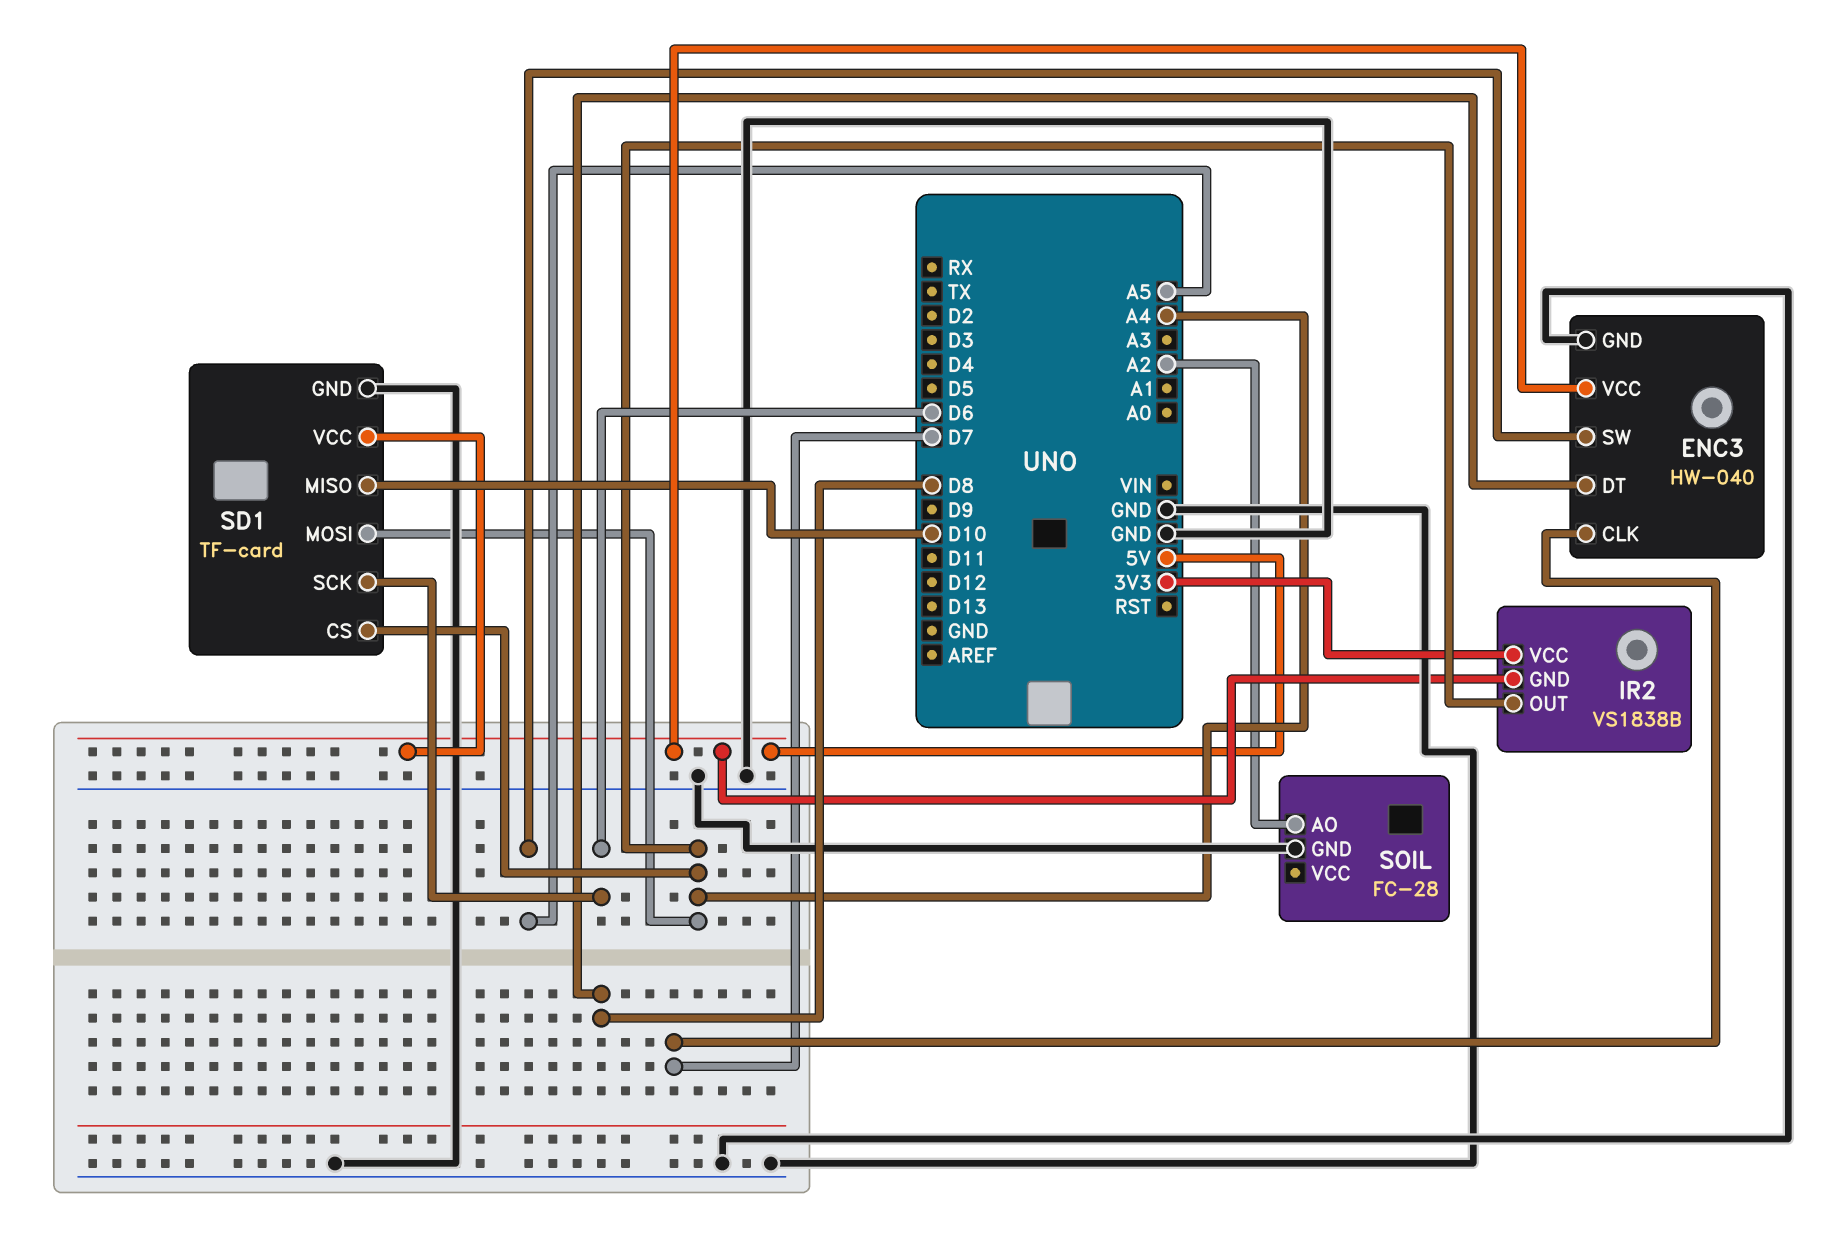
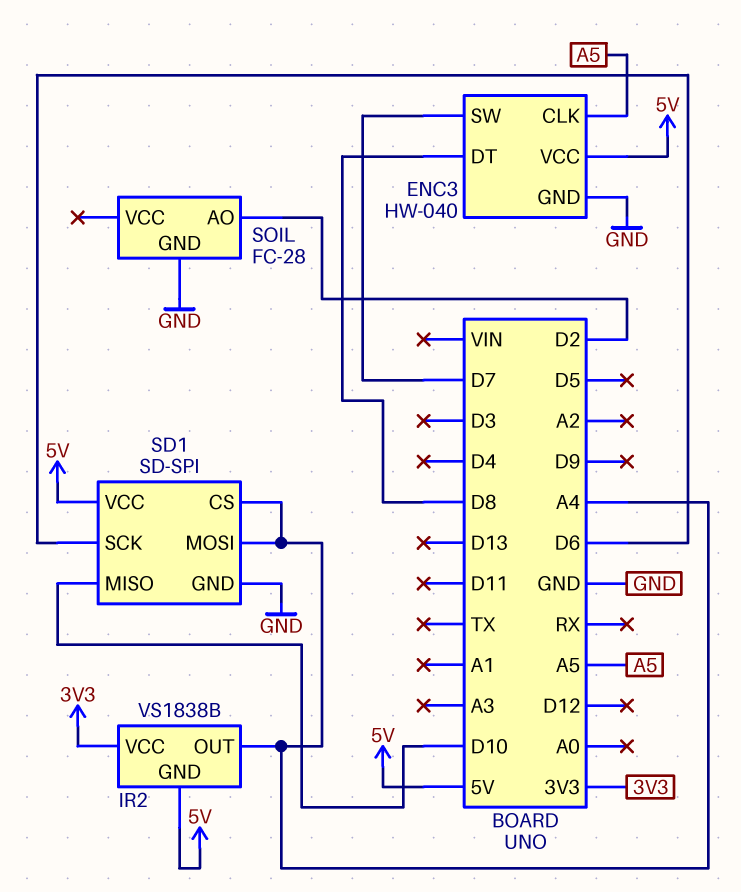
ENC3 pin CLK: D7 -> A5
ENC3 pin SW: A5 -> D7
SD1: TF-card -> SD-SPI
SOIL pin AO: A2 -> D2

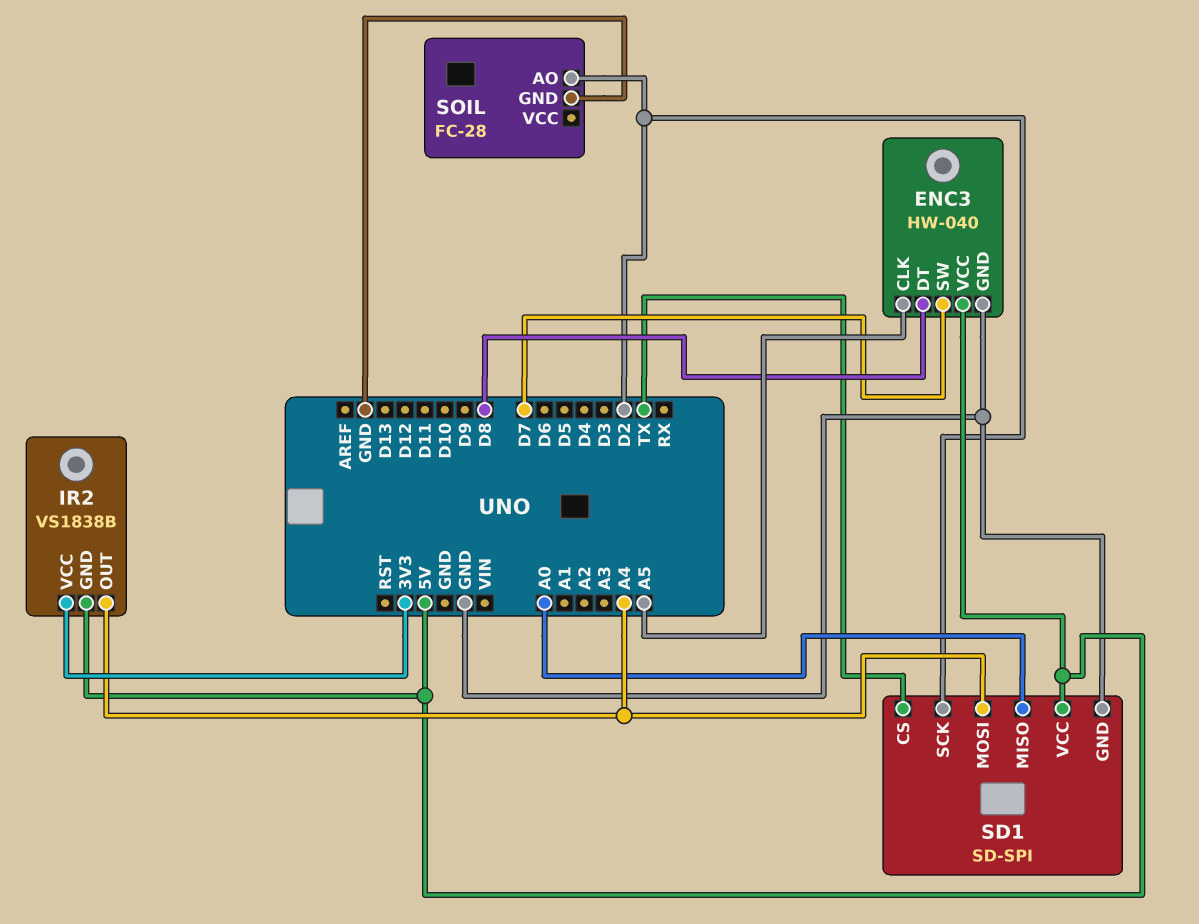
SD1 pin CS: A4 -> TX
SD1 pin MISO: D10 -> A0
SD1 pin SCK: D6 -> D2

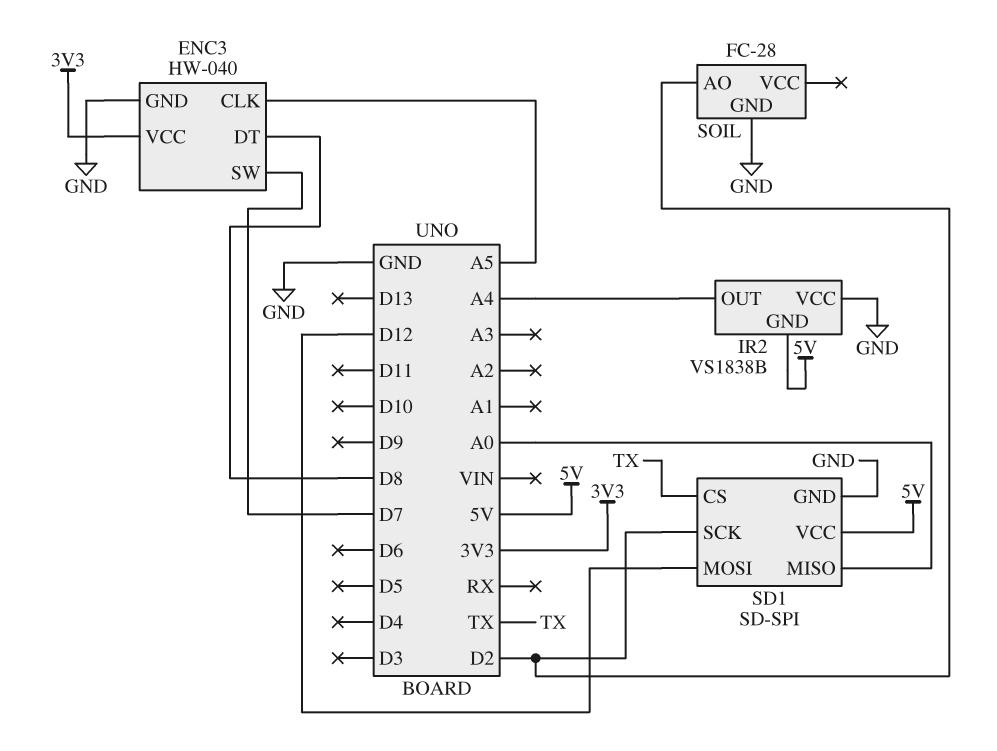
ENC3 pin VCC: 5V -> 3V3
IR2 pin VCC: 3V3 -> GND
SD1 pin MOSI: A4 -> D12

